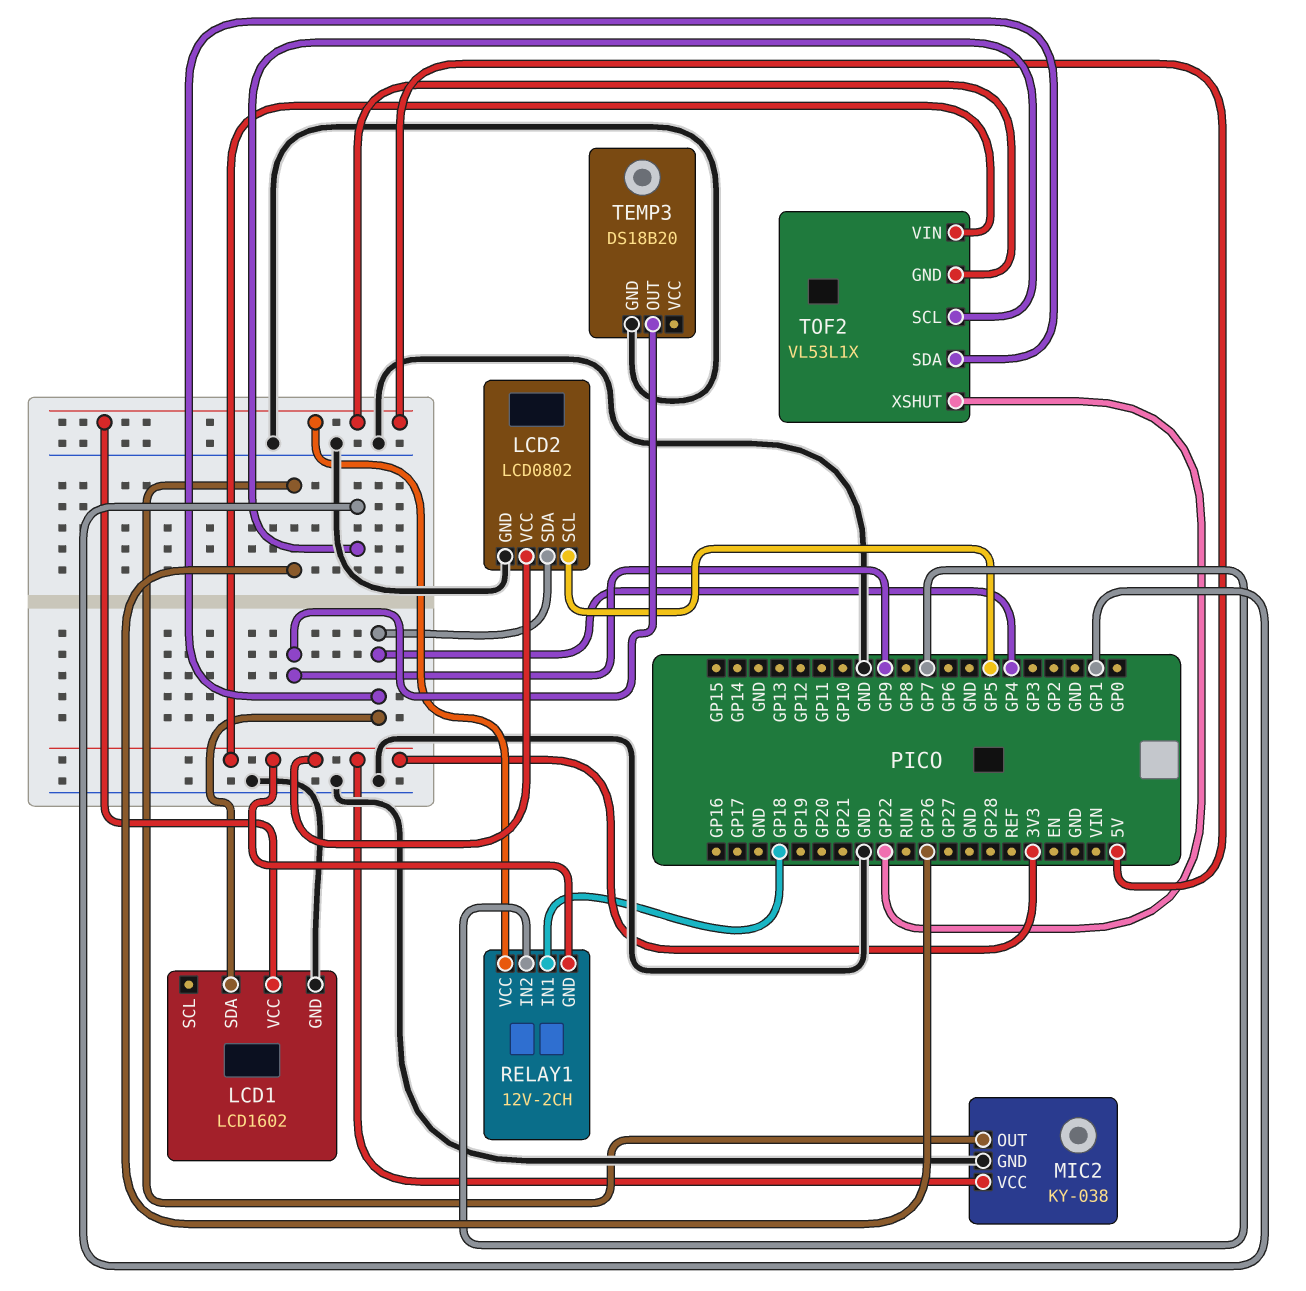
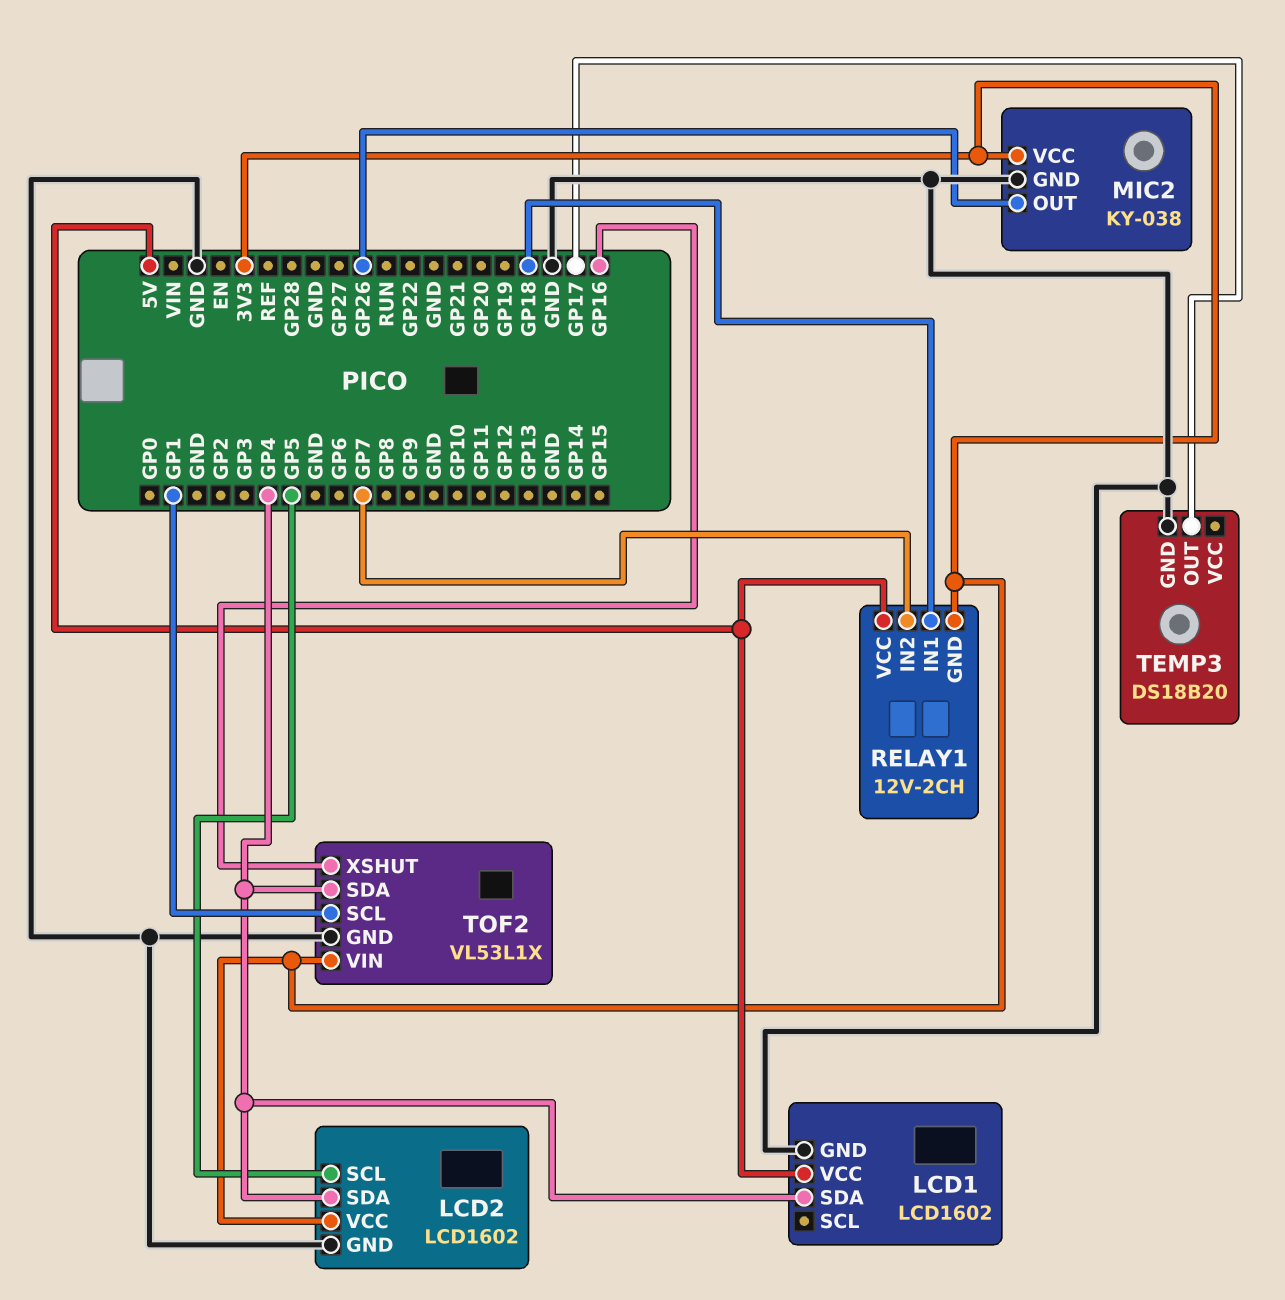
LCD2: LCD0802 -> LCD1602
TEMP3 pin OUT: GP9 -> GP17
TOF2 pin GND: 5V -> GND
TOF2 pin XSHUT: GP22 -> GP16

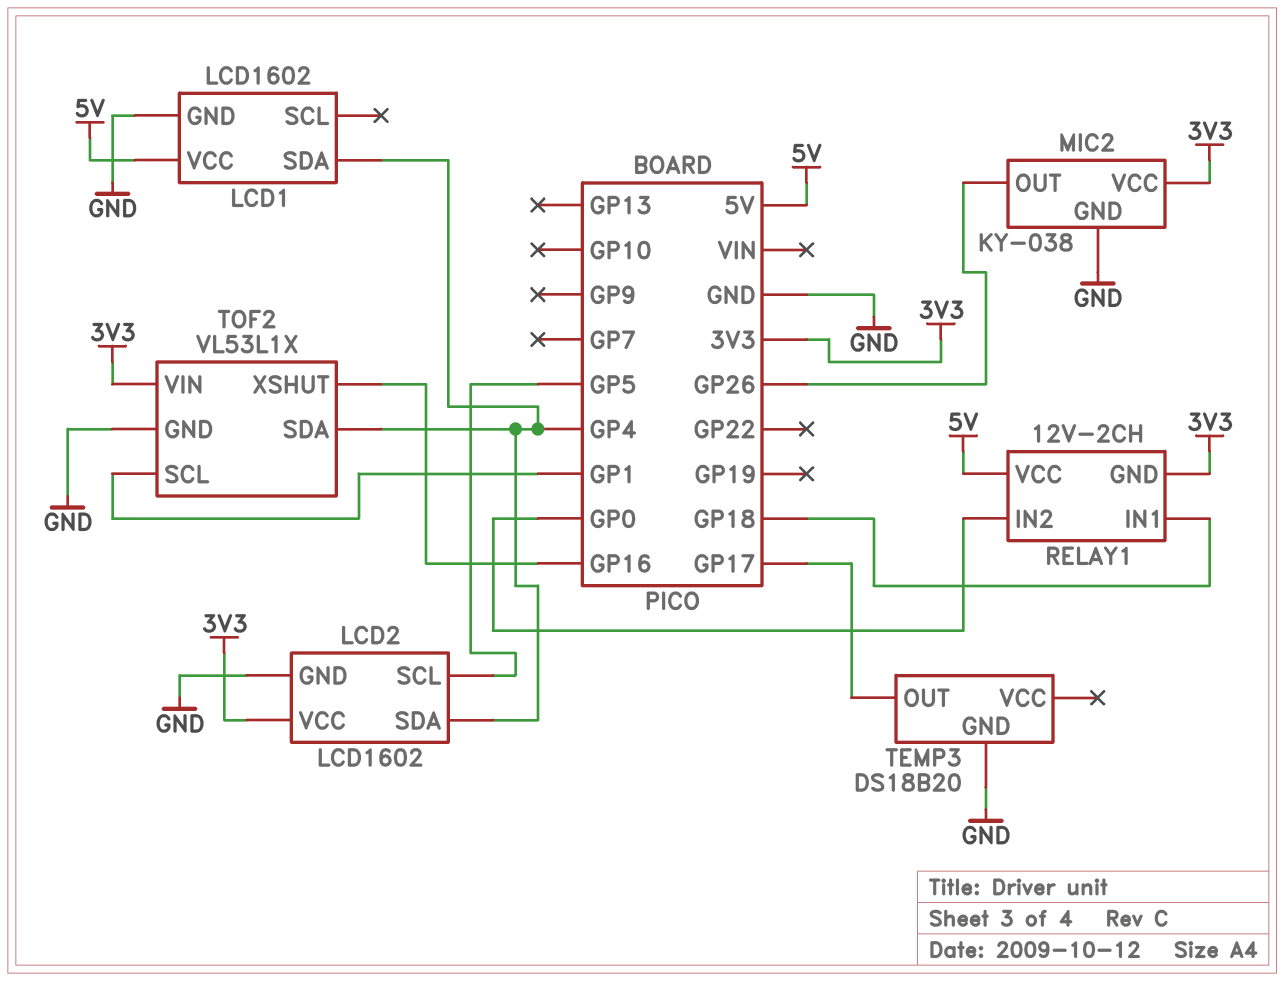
RELAY1 pin IN2: GP7 -> GP0

